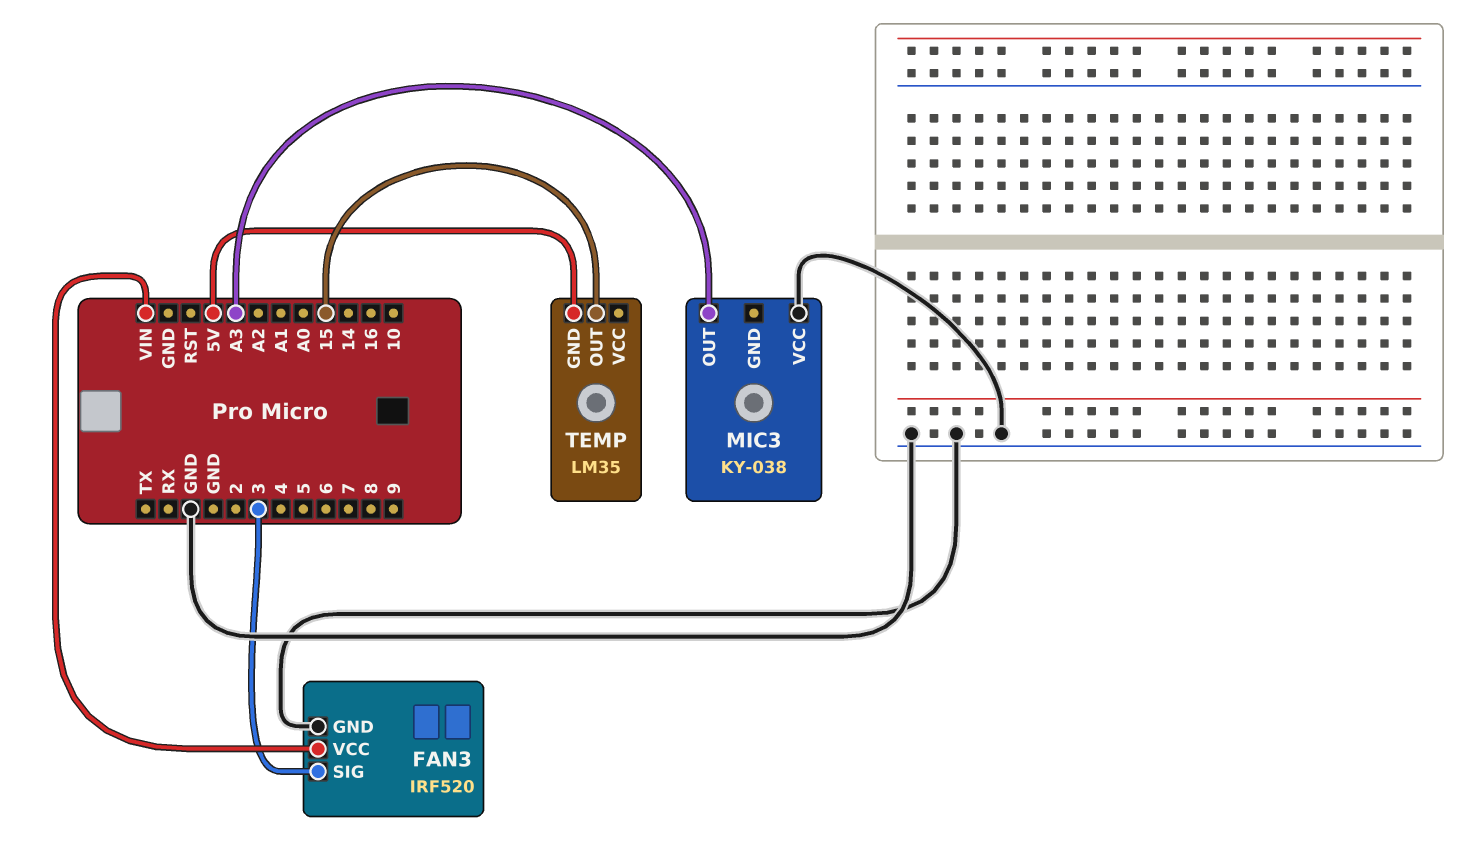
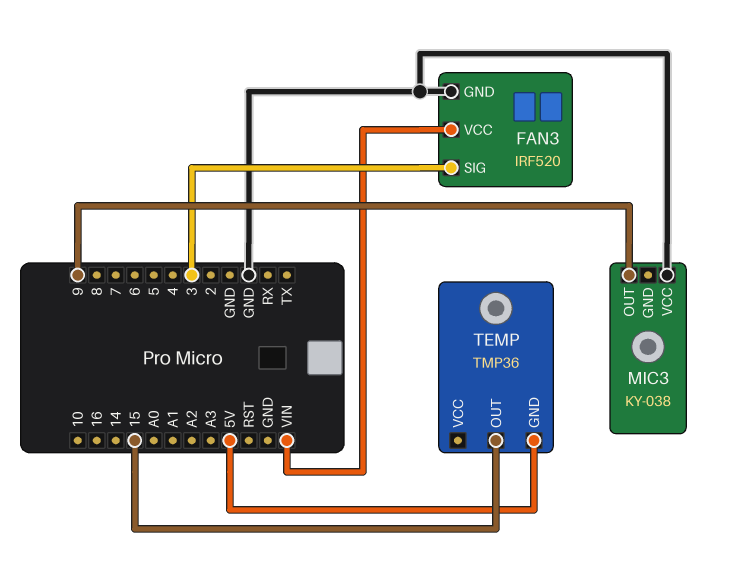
MIC3 pin OUT: A3 -> 9
TEMP: LM35 -> TMP36

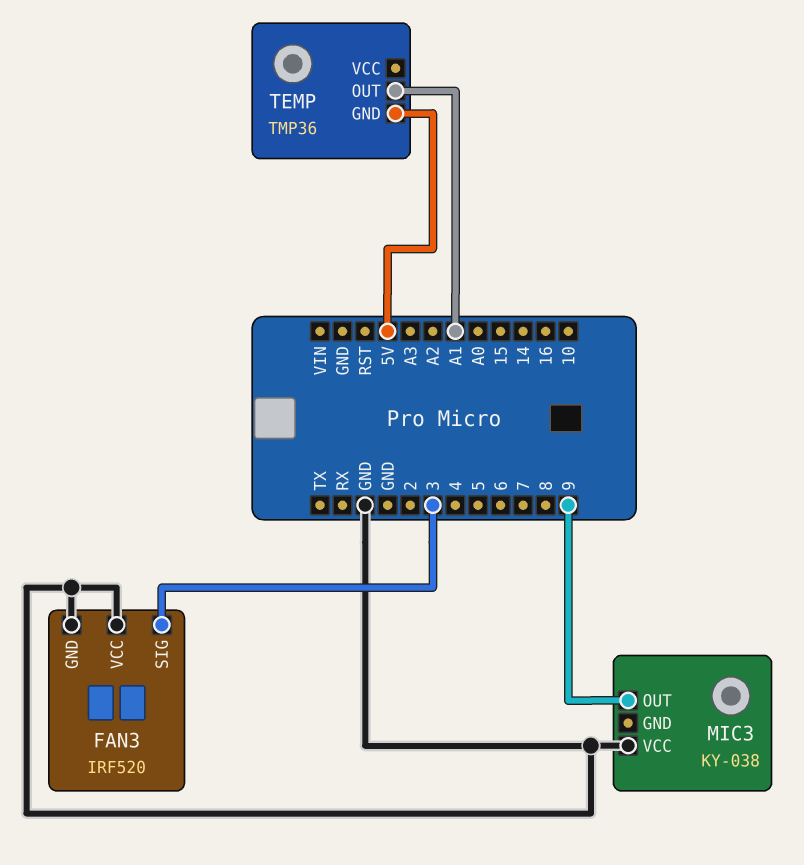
FAN3 pin VCC: VIN -> GND
TEMP pin OUT: 15 -> A1

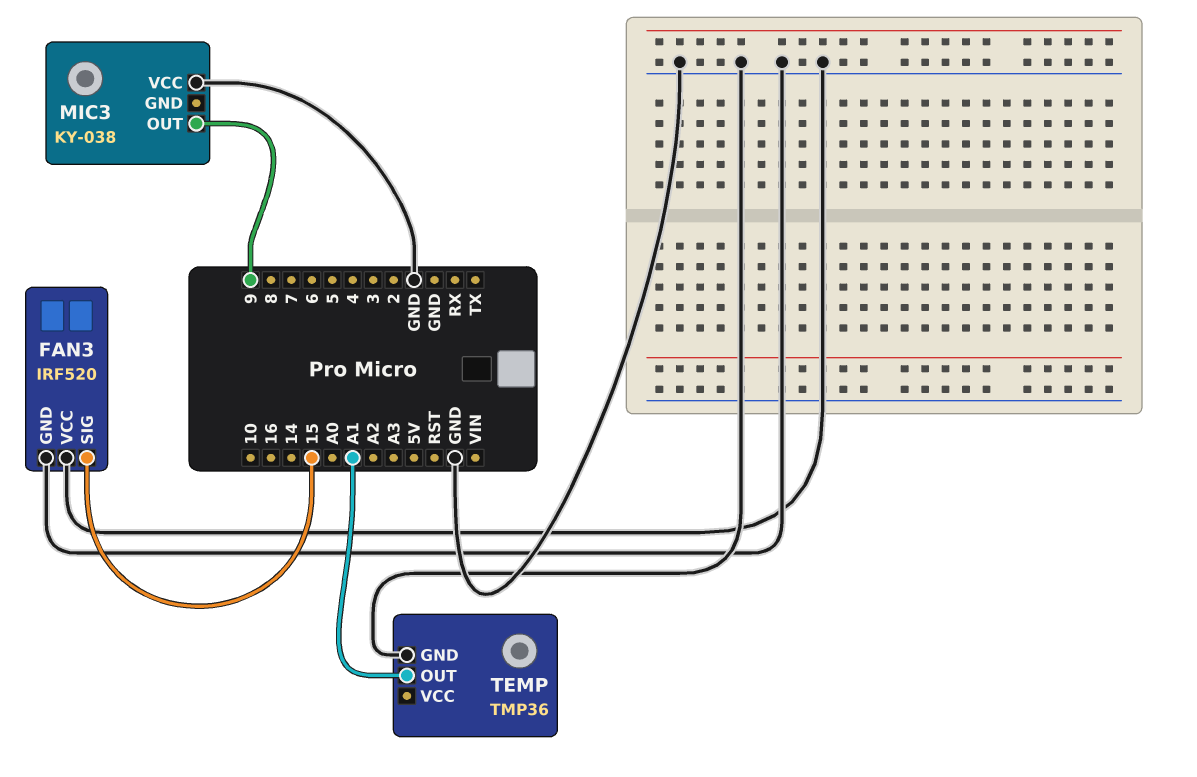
FAN3 pin SIG: 3 -> 15
TEMP pin GND: 5V -> GND

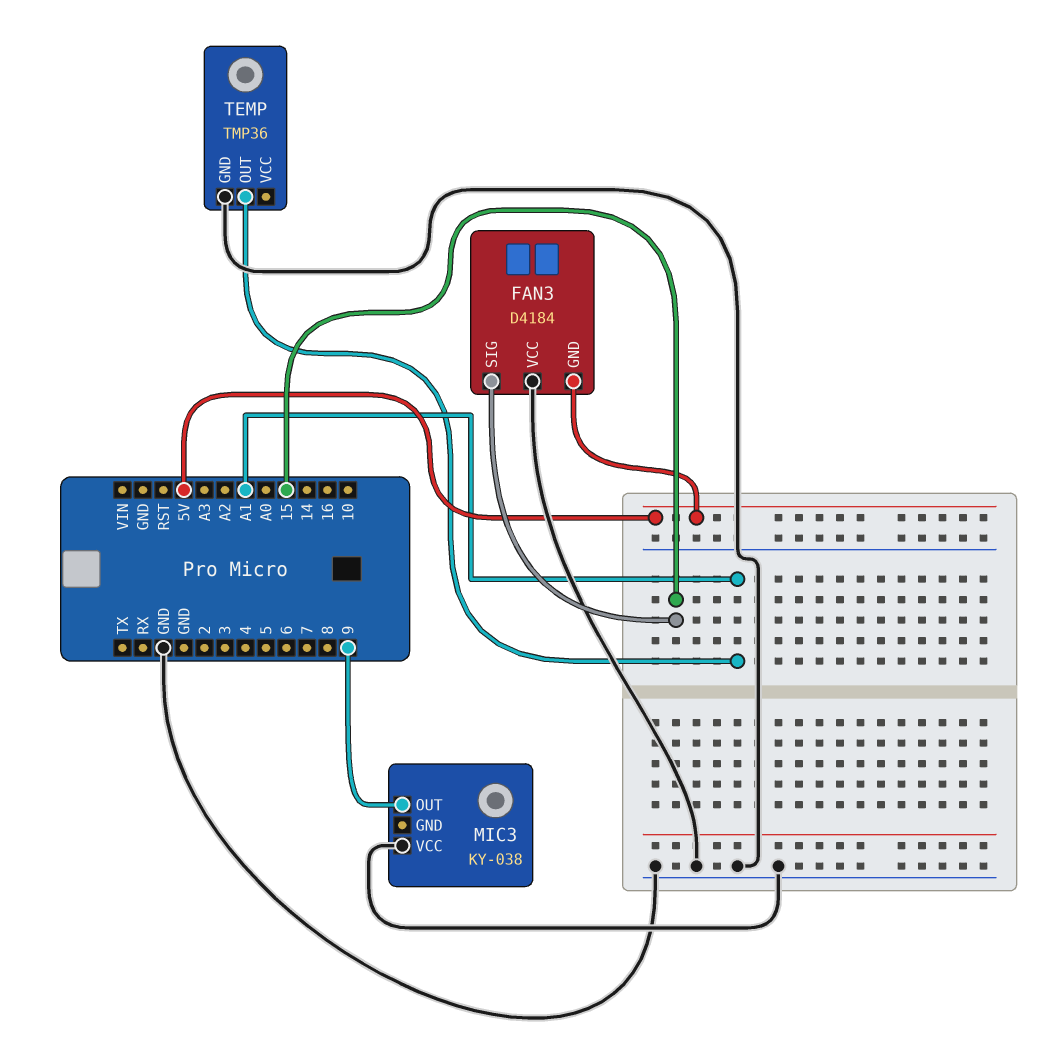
FAN3: IRF520 -> D4184
FAN3 pin GND: GND -> 5V

